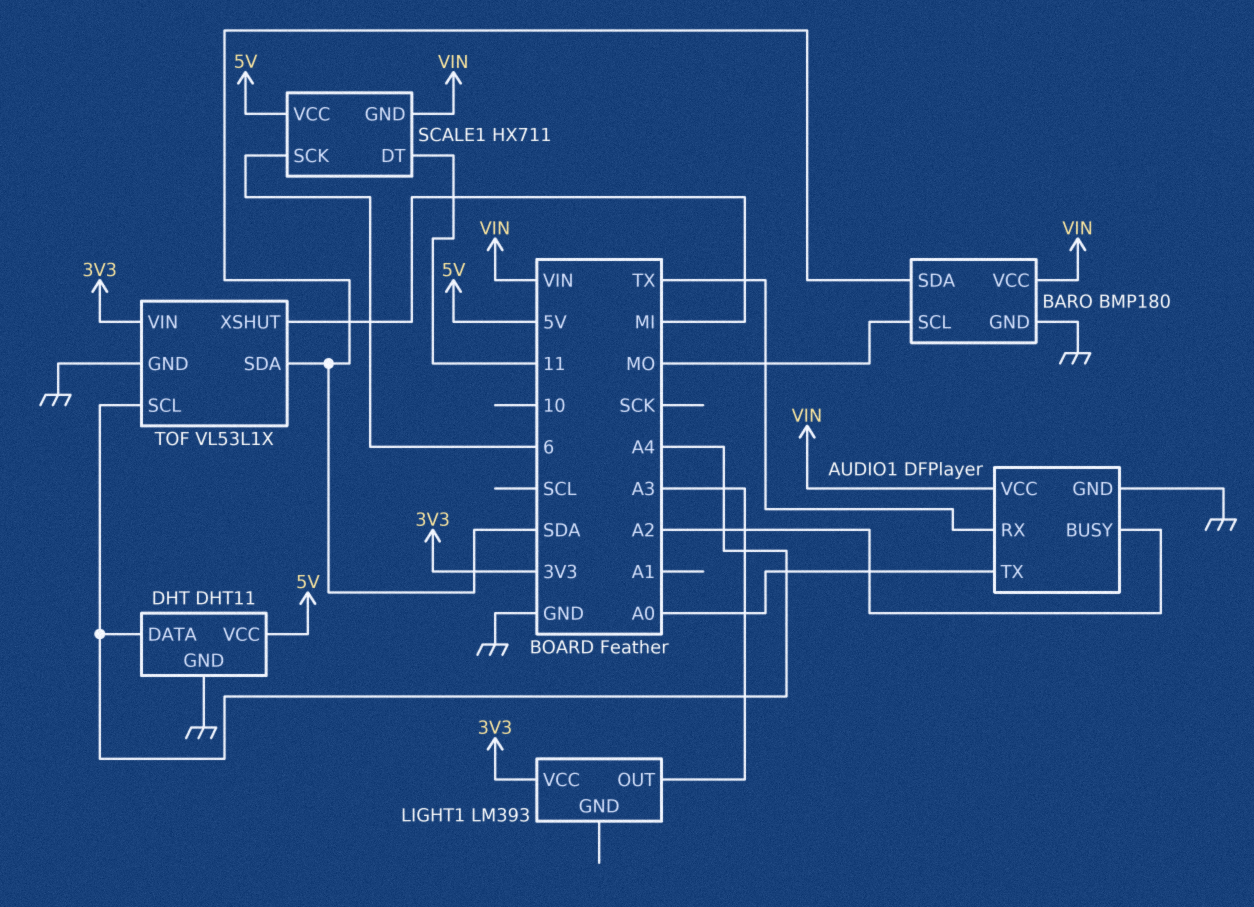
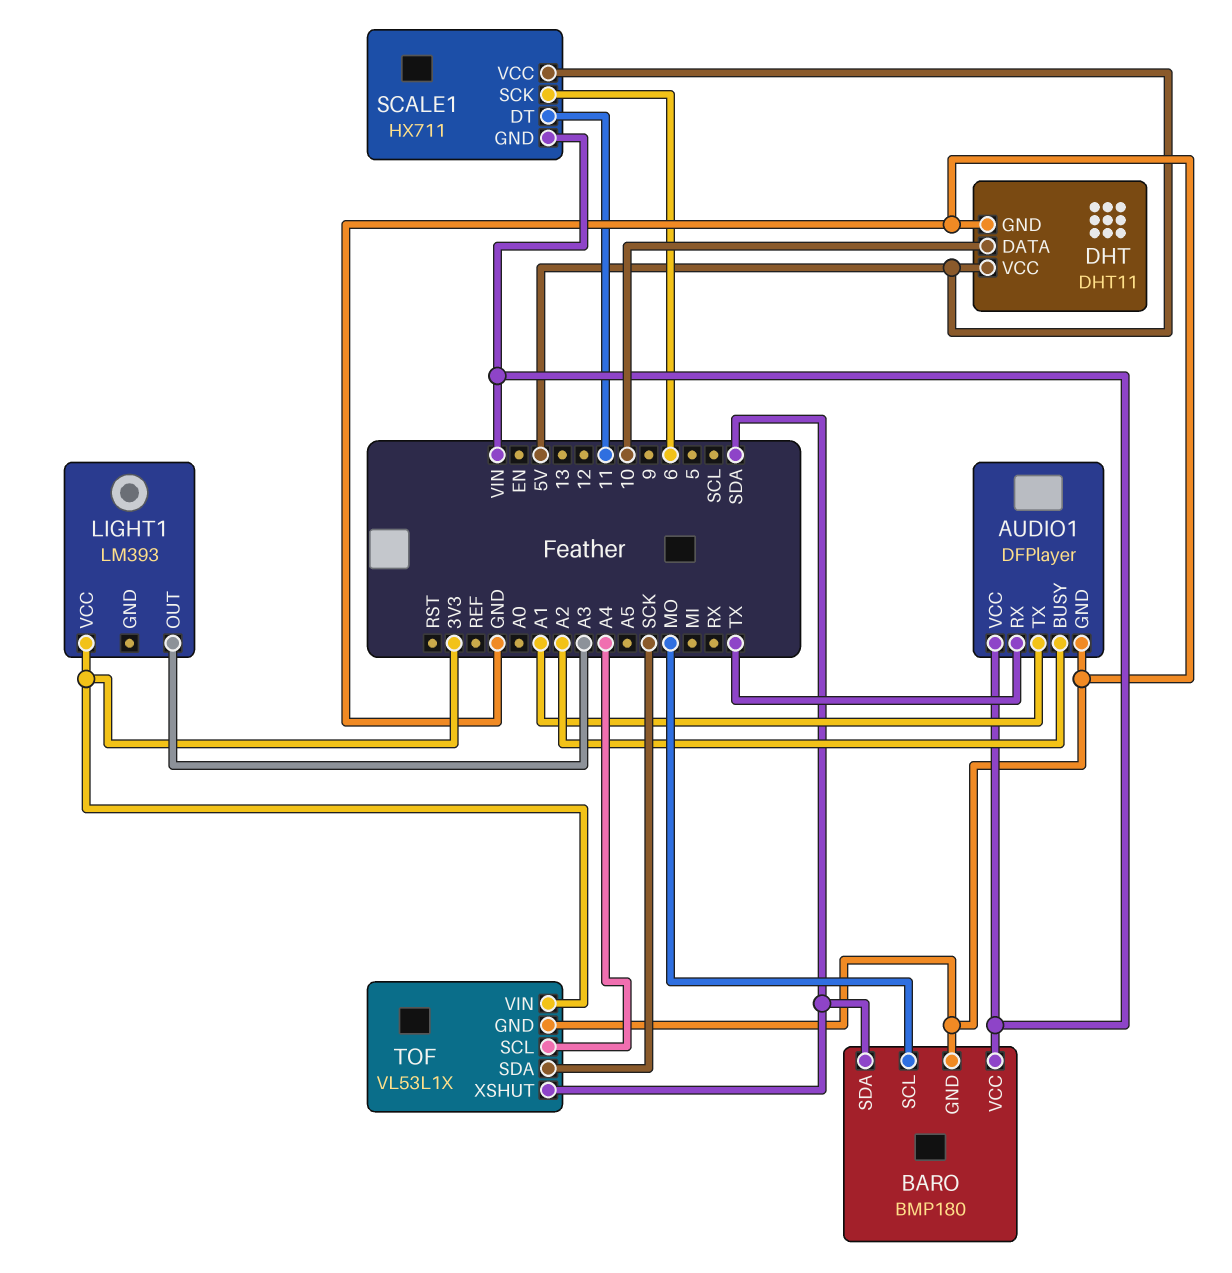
AUDIO1 pin TX: A0 -> A1
DHT pin DATA: A4 -> 10
TOF pin SDA: SDA -> SCK
TOF pin XSHUT: MI -> SDA

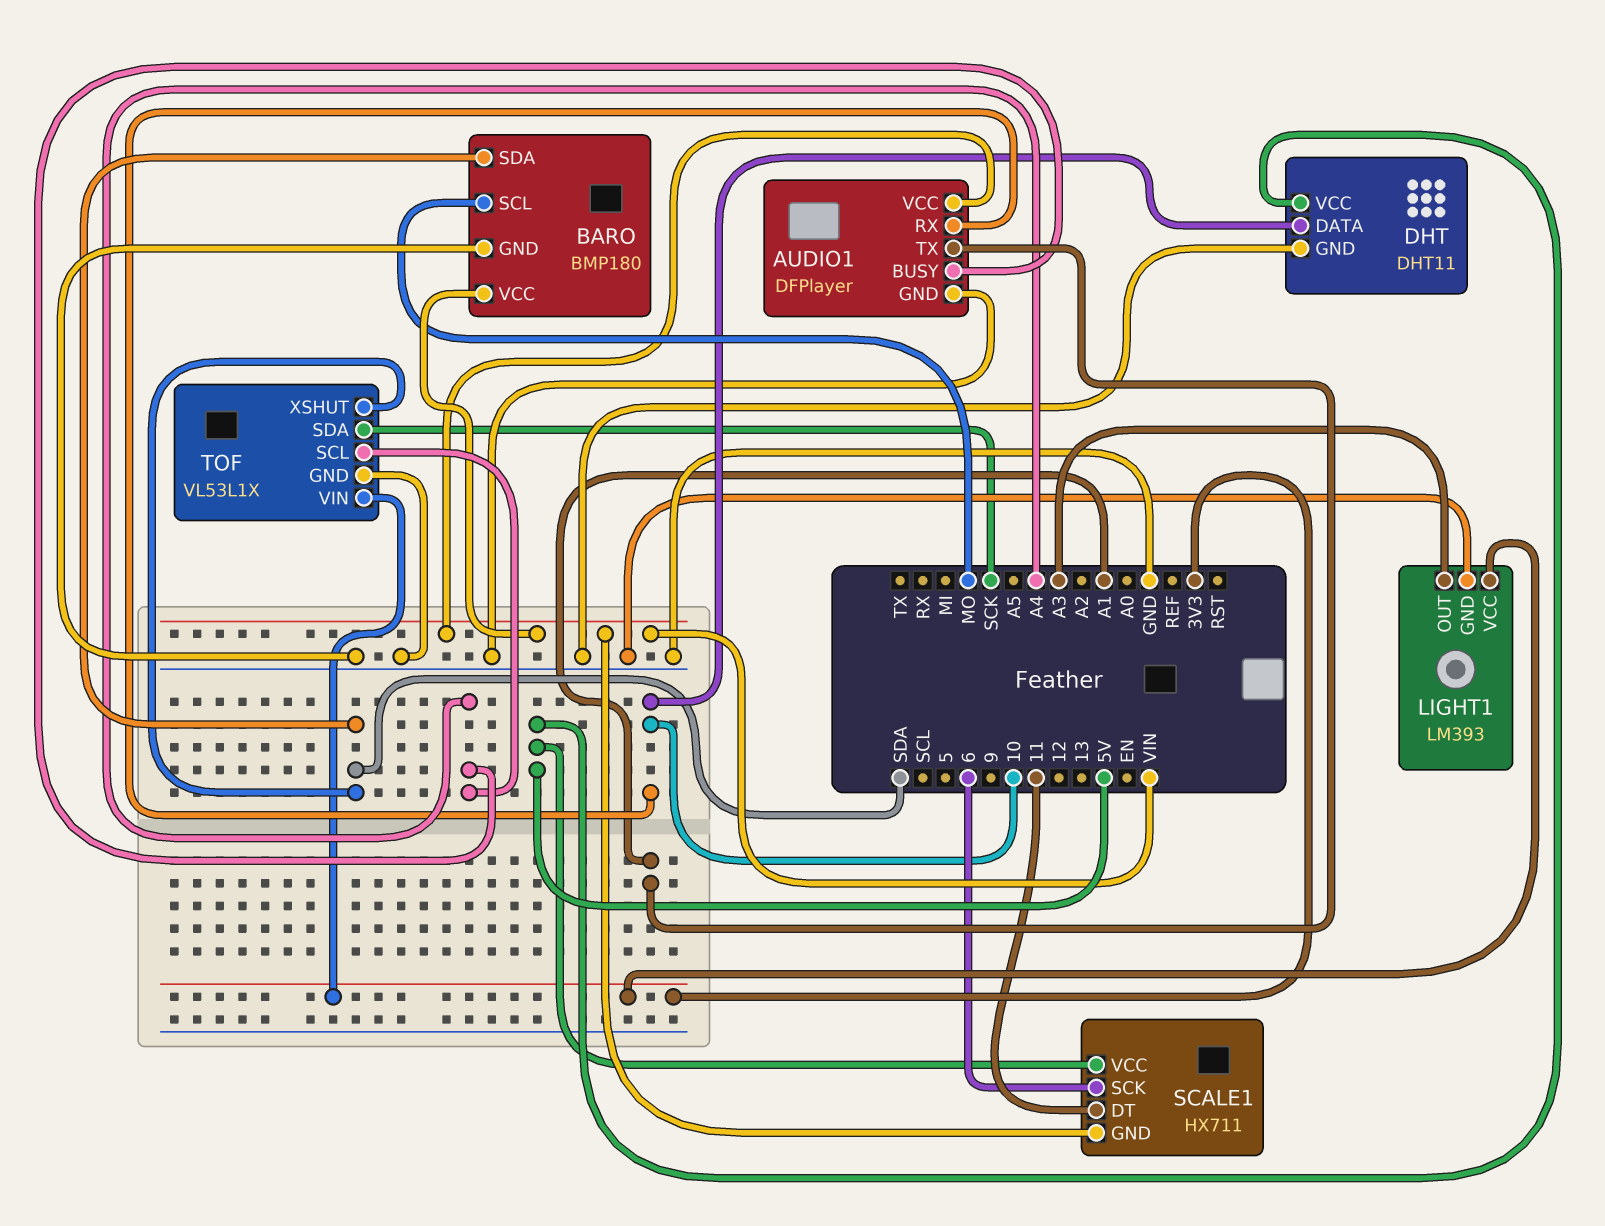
AUDIO1 pin BUSY: A2 -> A4
AUDIO1 pin RX: TX -> 10
LIGHT1 pin GND: none -> GND

